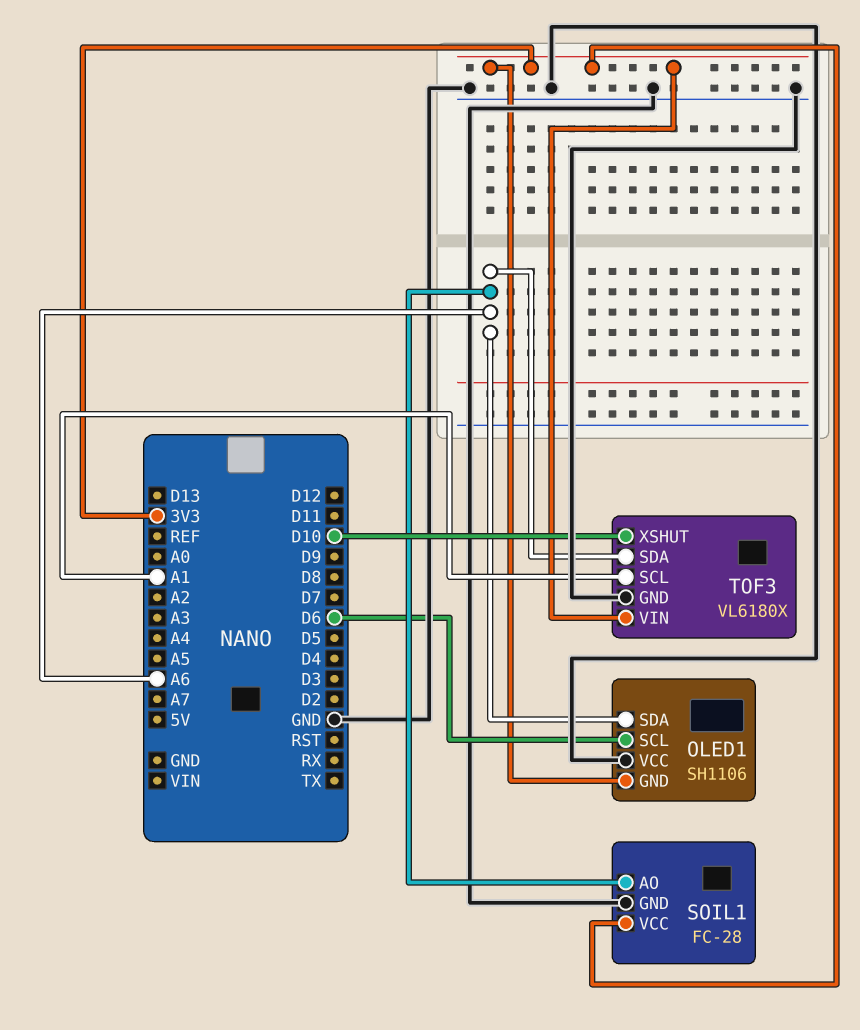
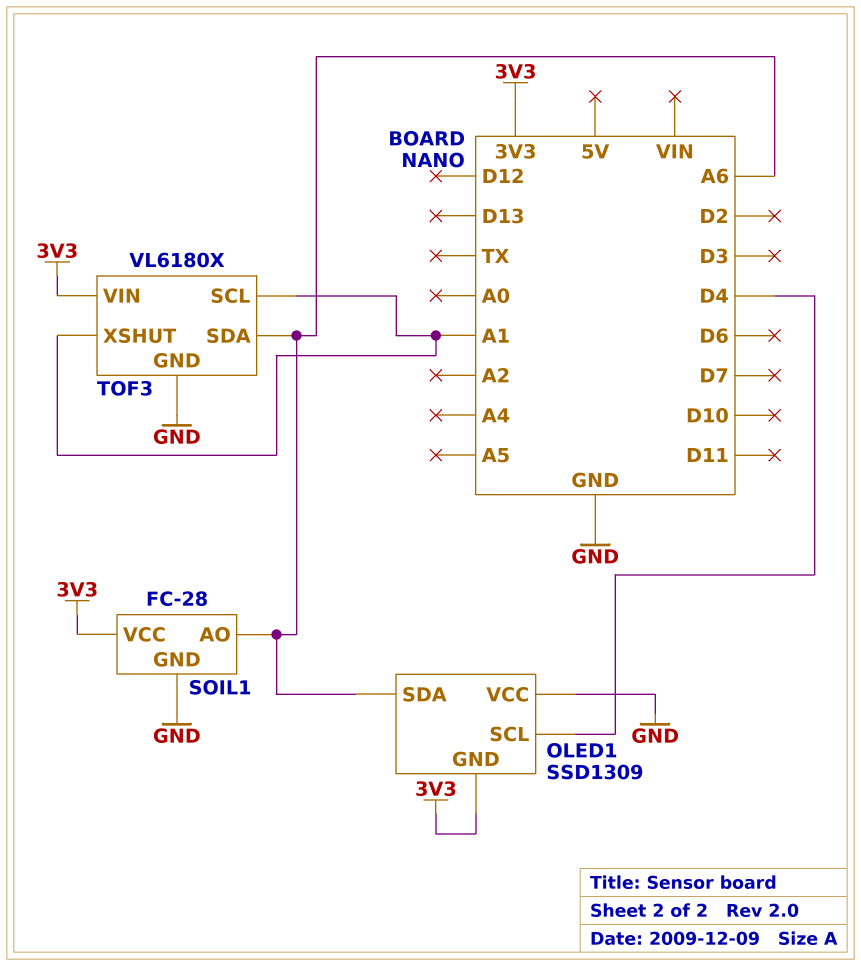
OLED1: SH1106 -> SSD1309
OLED1 pin SCL: D6 -> D4
TOF3 pin XSHUT: D10 -> A1

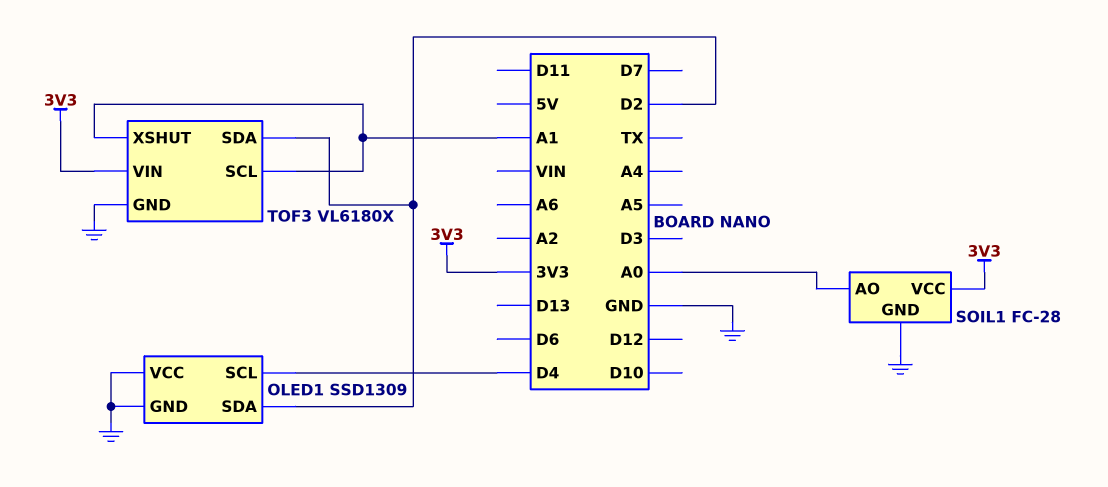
OLED1 pin GND: 3V3 -> GND
OLED1 pin SDA: A6 -> D2
SOIL1 pin AO: A6 -> A0
TOF3 pin SDA: A6 -> D2

